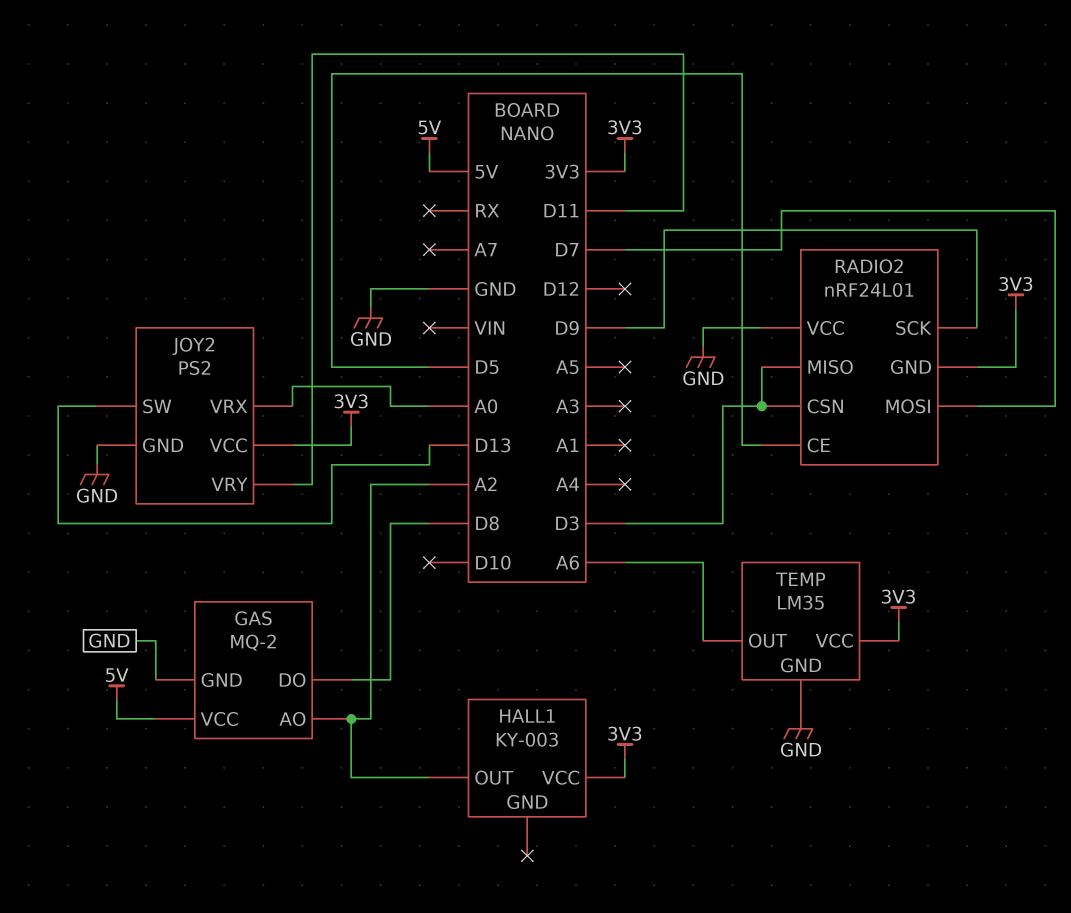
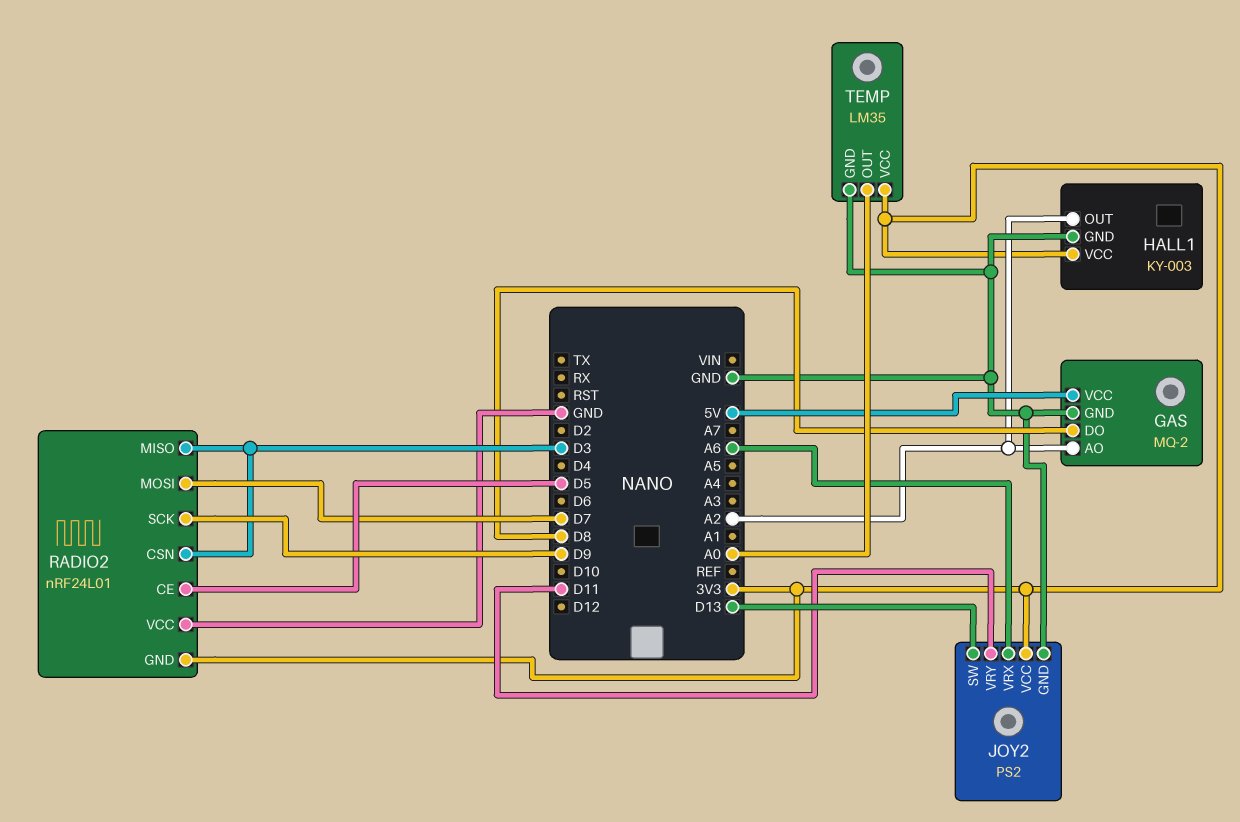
HALL1 pin GND: none -> GND
JOY2 pin VRX: A0 -> A6
TEMP pin OUT: A6 -> A0

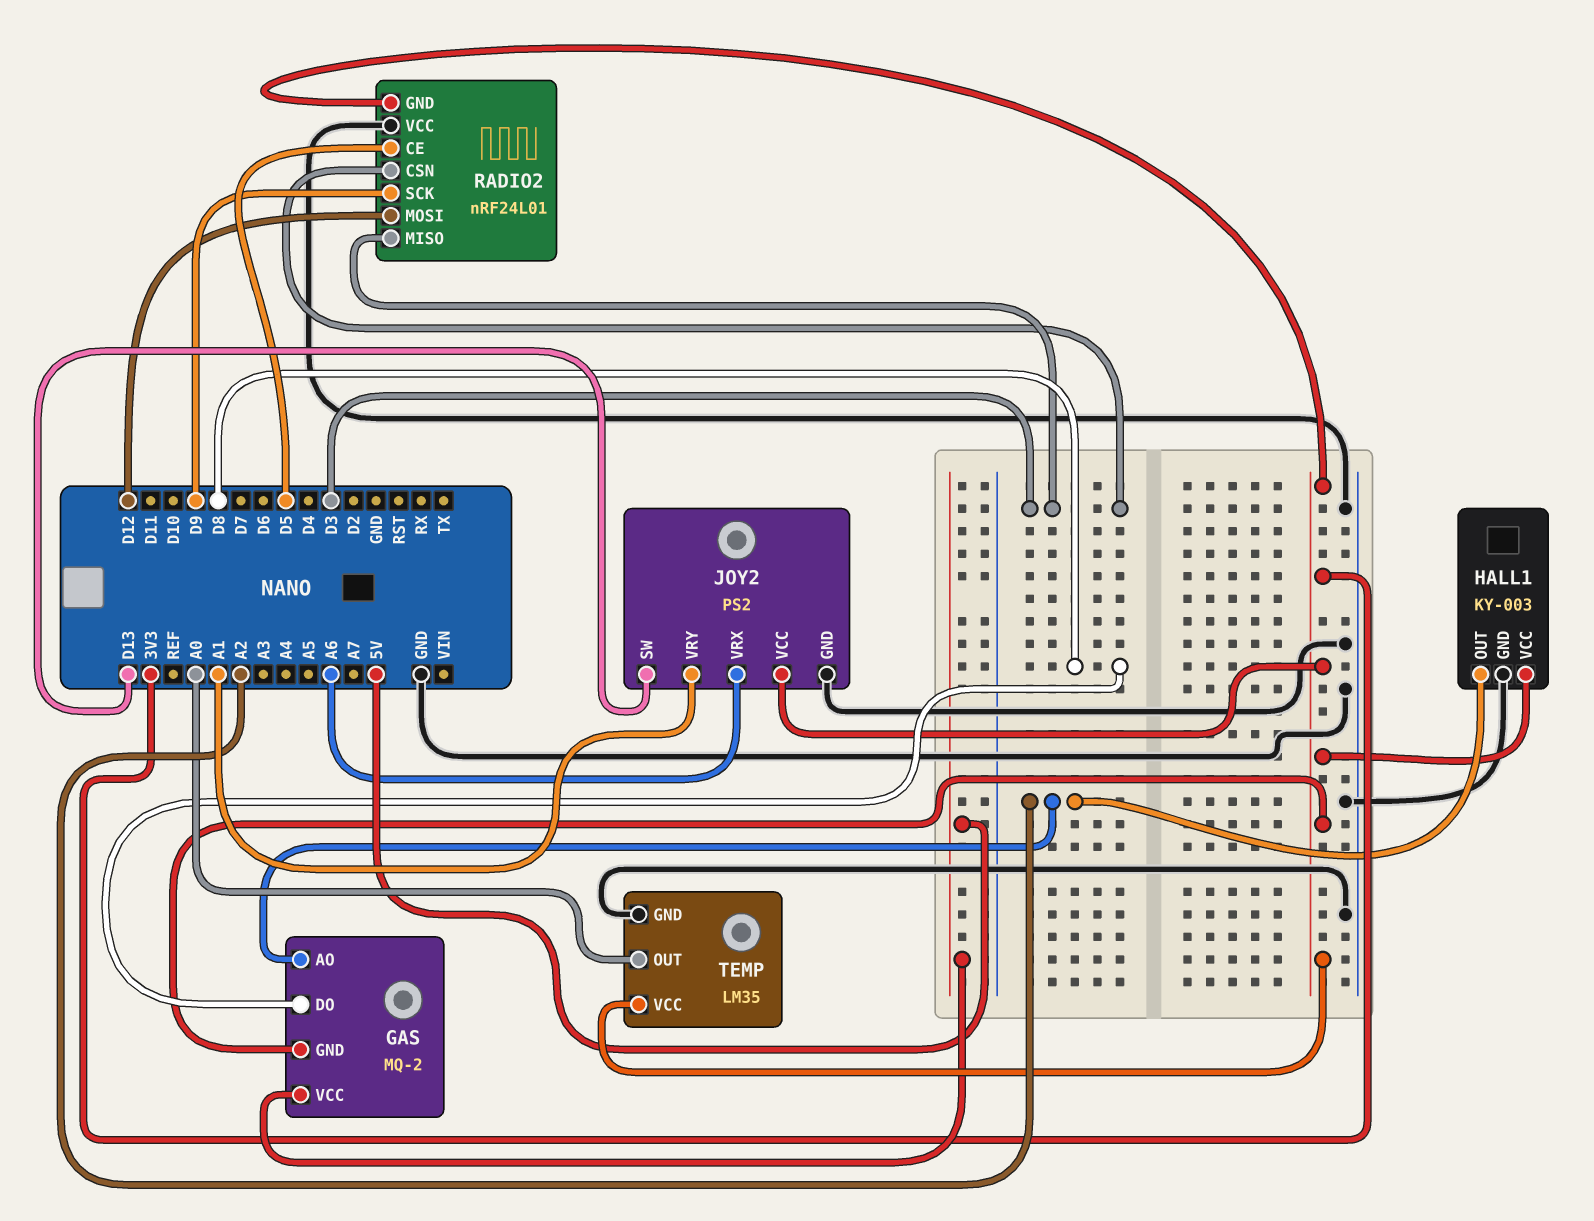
GAS pin GND: GND -> 3V3
JOY2 pin VRY: D11 -> A1
RADIO2 pin MOSI: D7 -> D12

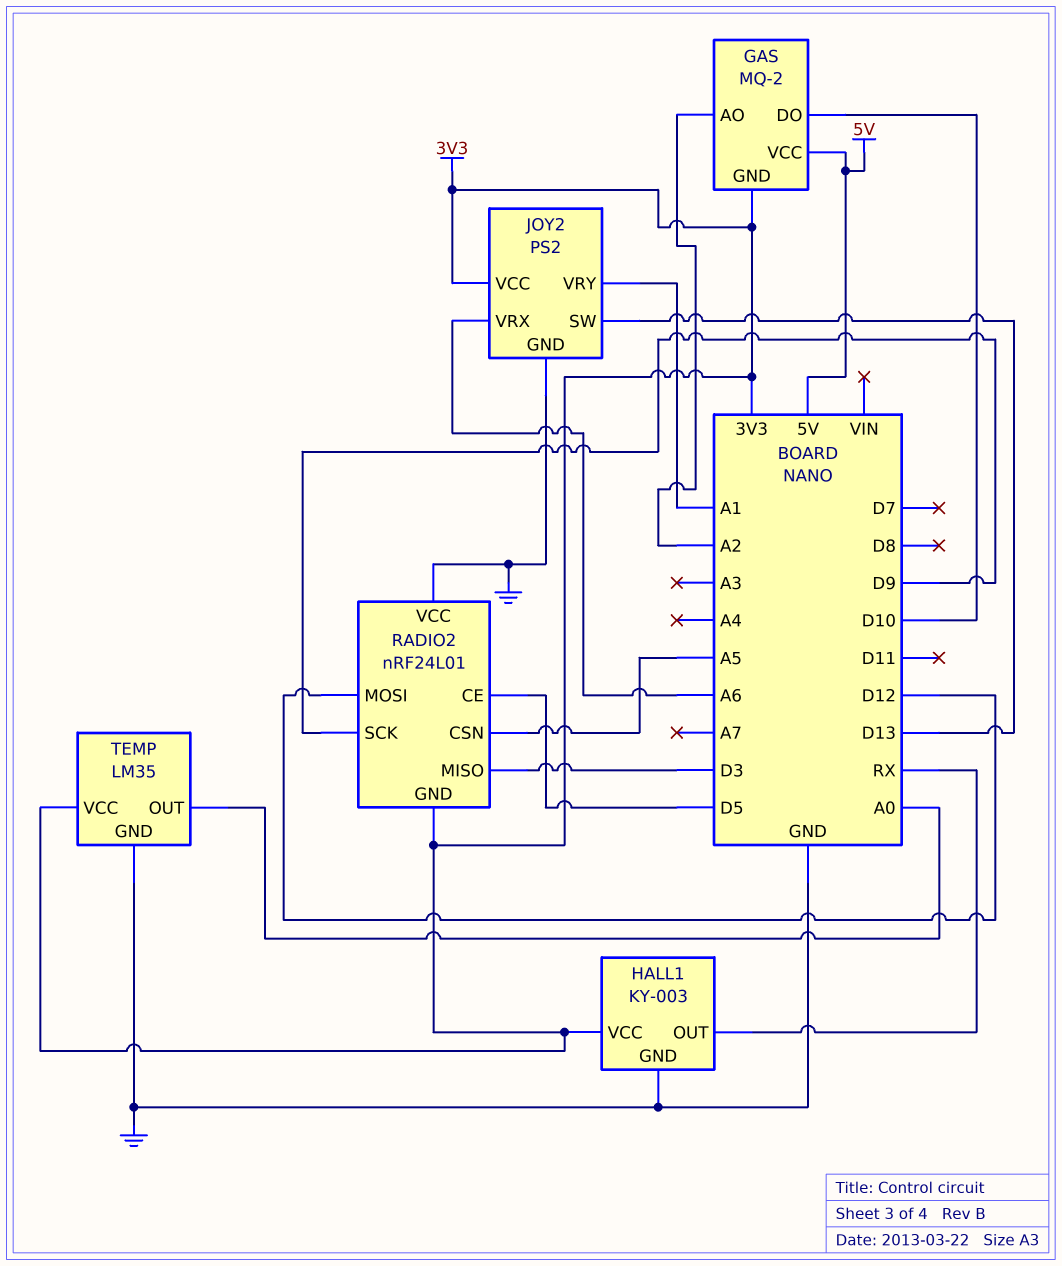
GAS pin DO: D8 -> D10
HALL1 pin OUT: A2 -> RX
RADIO2 pin CSN: D3 -> A5

